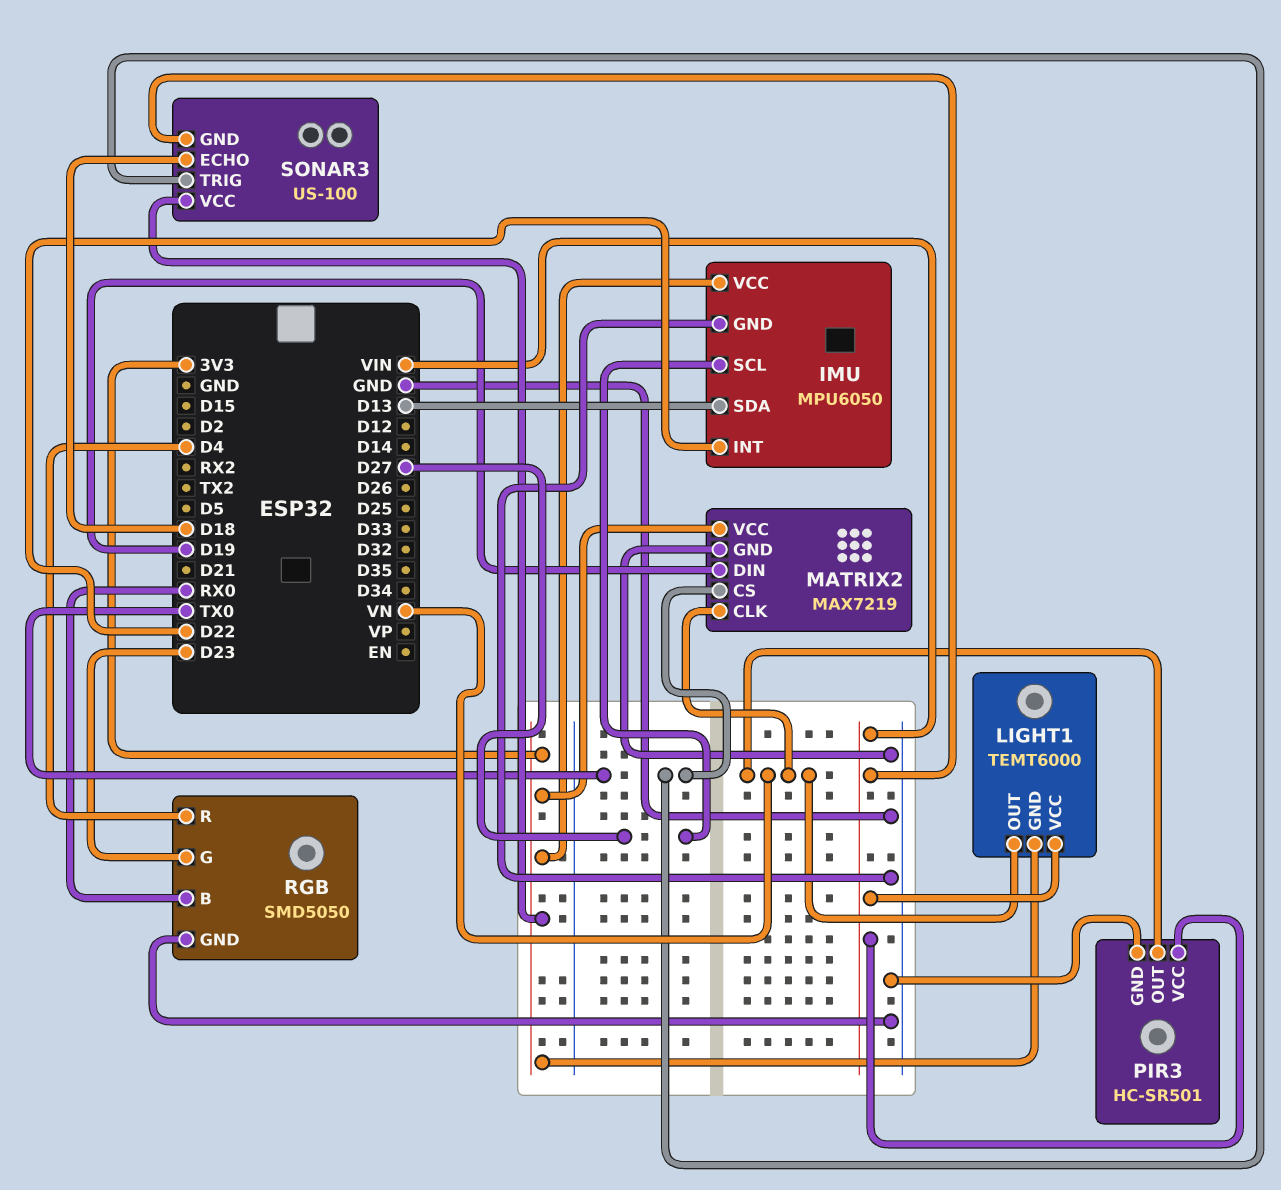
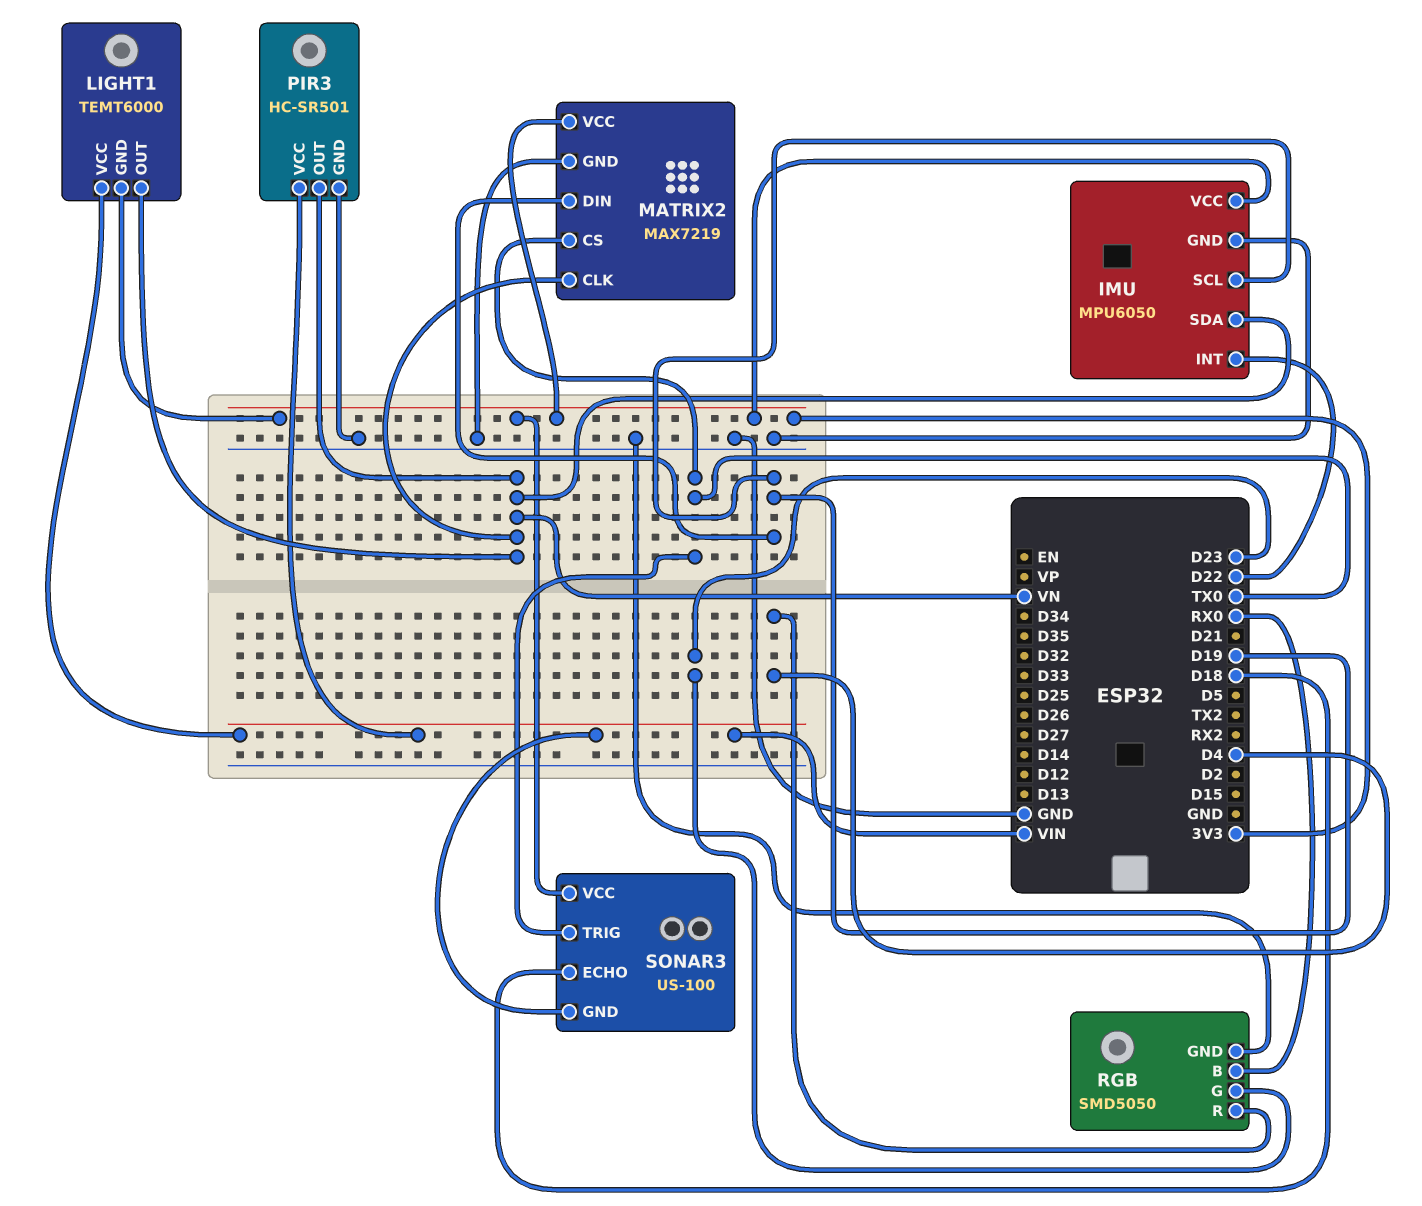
IMU pin SCL: D27 -> D19
IMU pin SDA: D13 -> VN

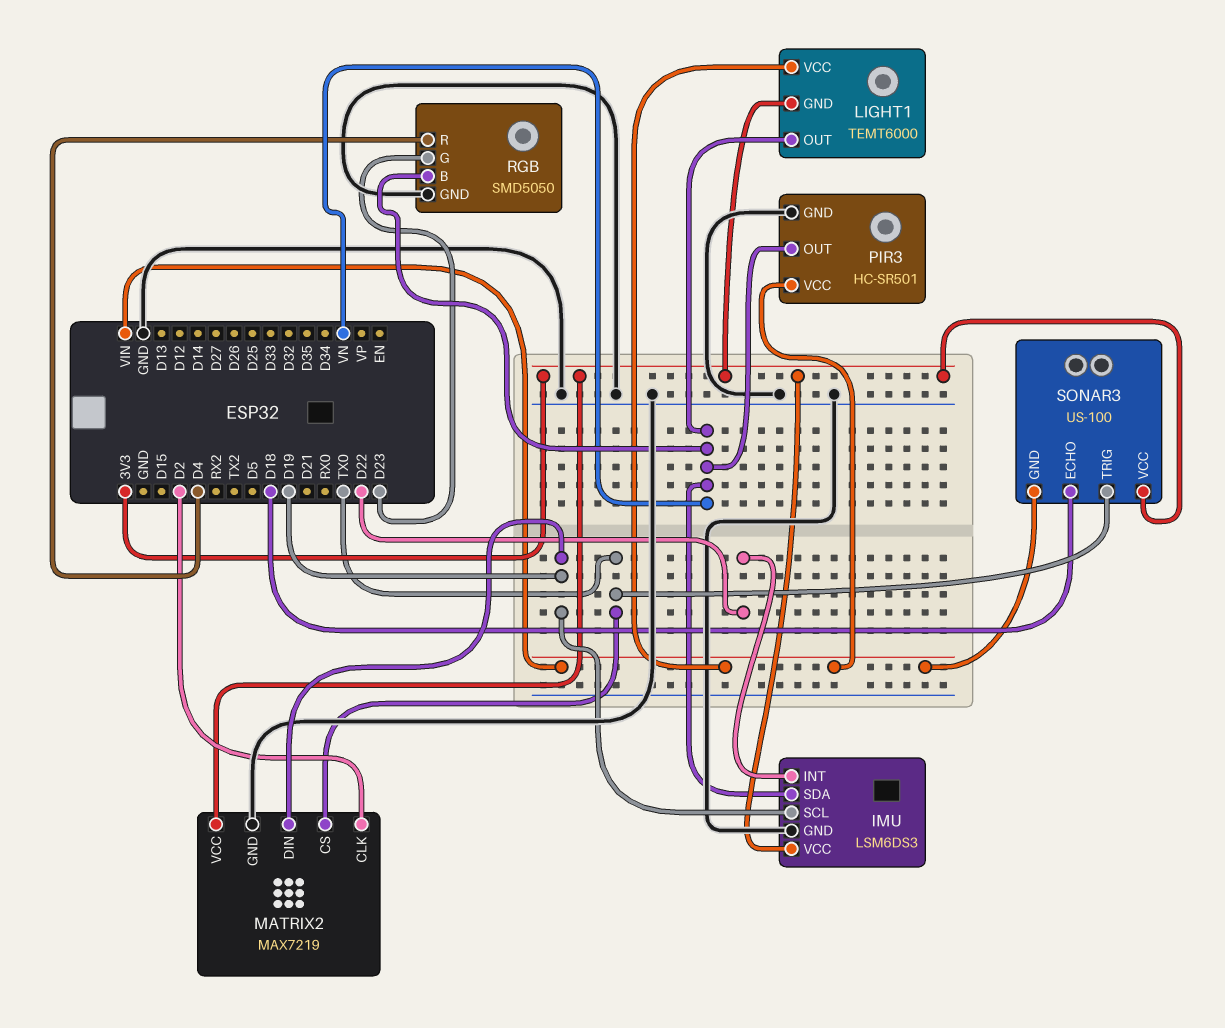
IMU: MPU6050 -> LSM6DS3
MATRIX2 pin CLK: VN -> D2
RGB pin B: RX0 -> VN

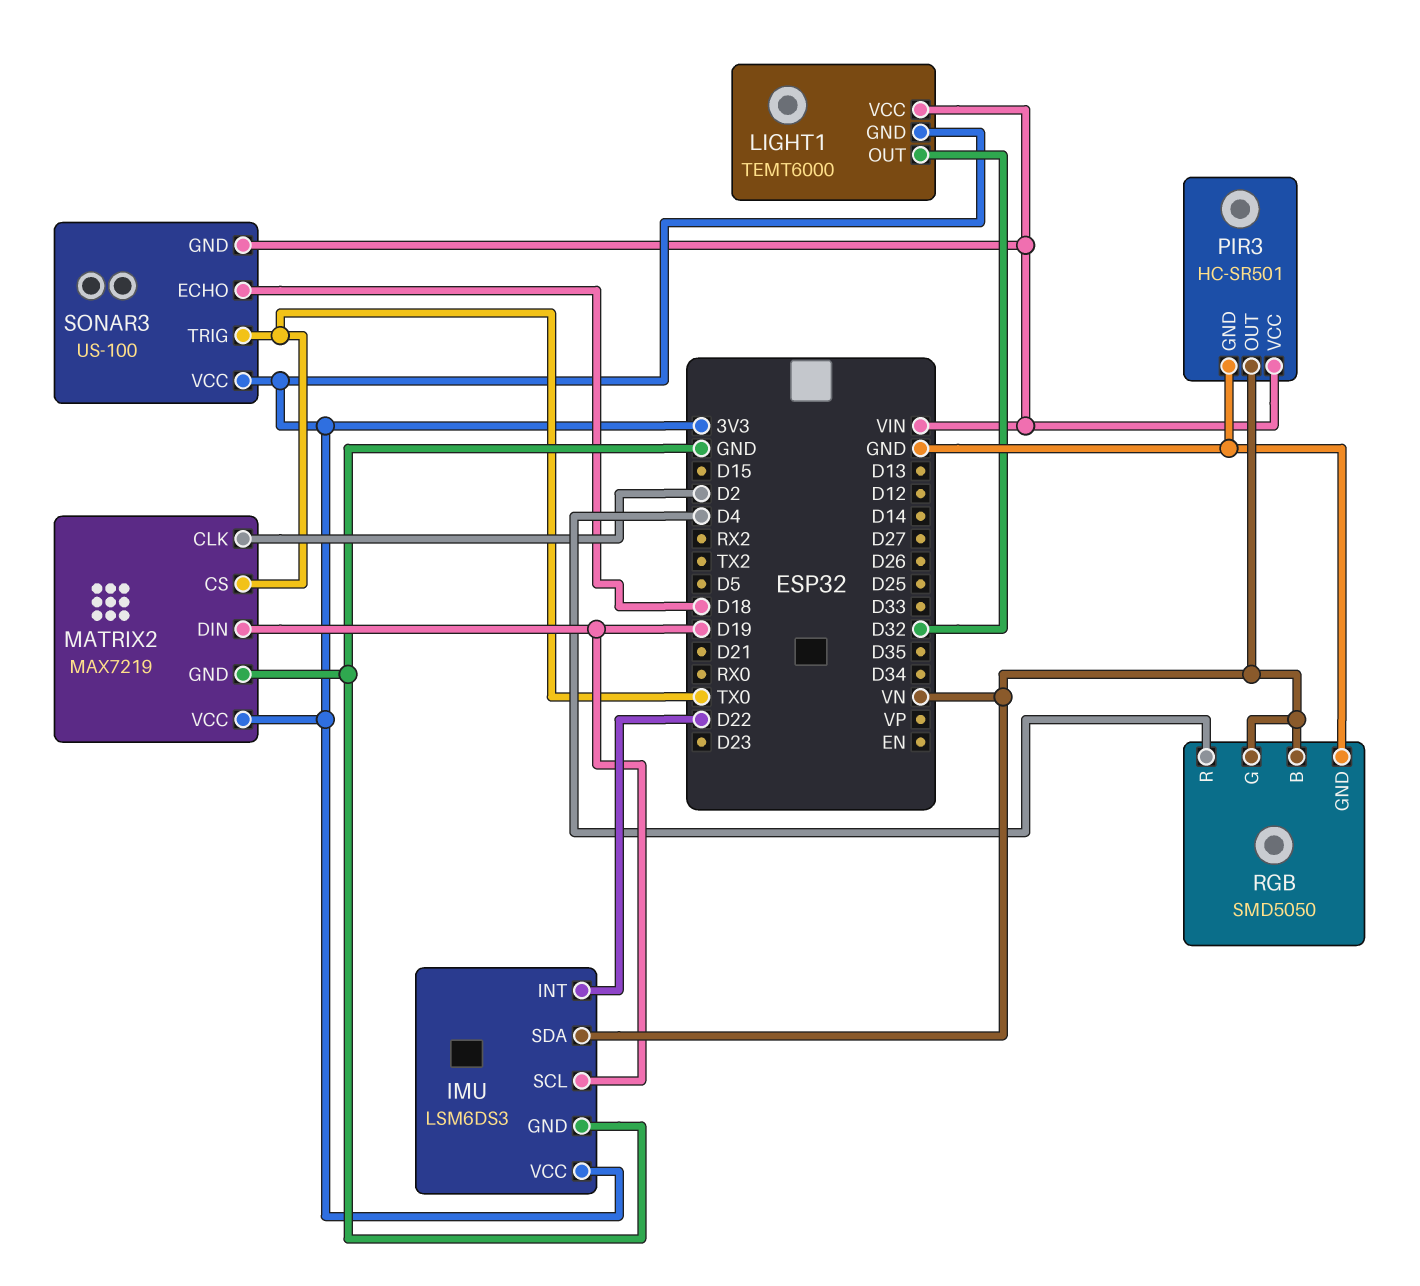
LIGHT1 pin OUT: VN -> D32
RGB pin G: D23 -> VN

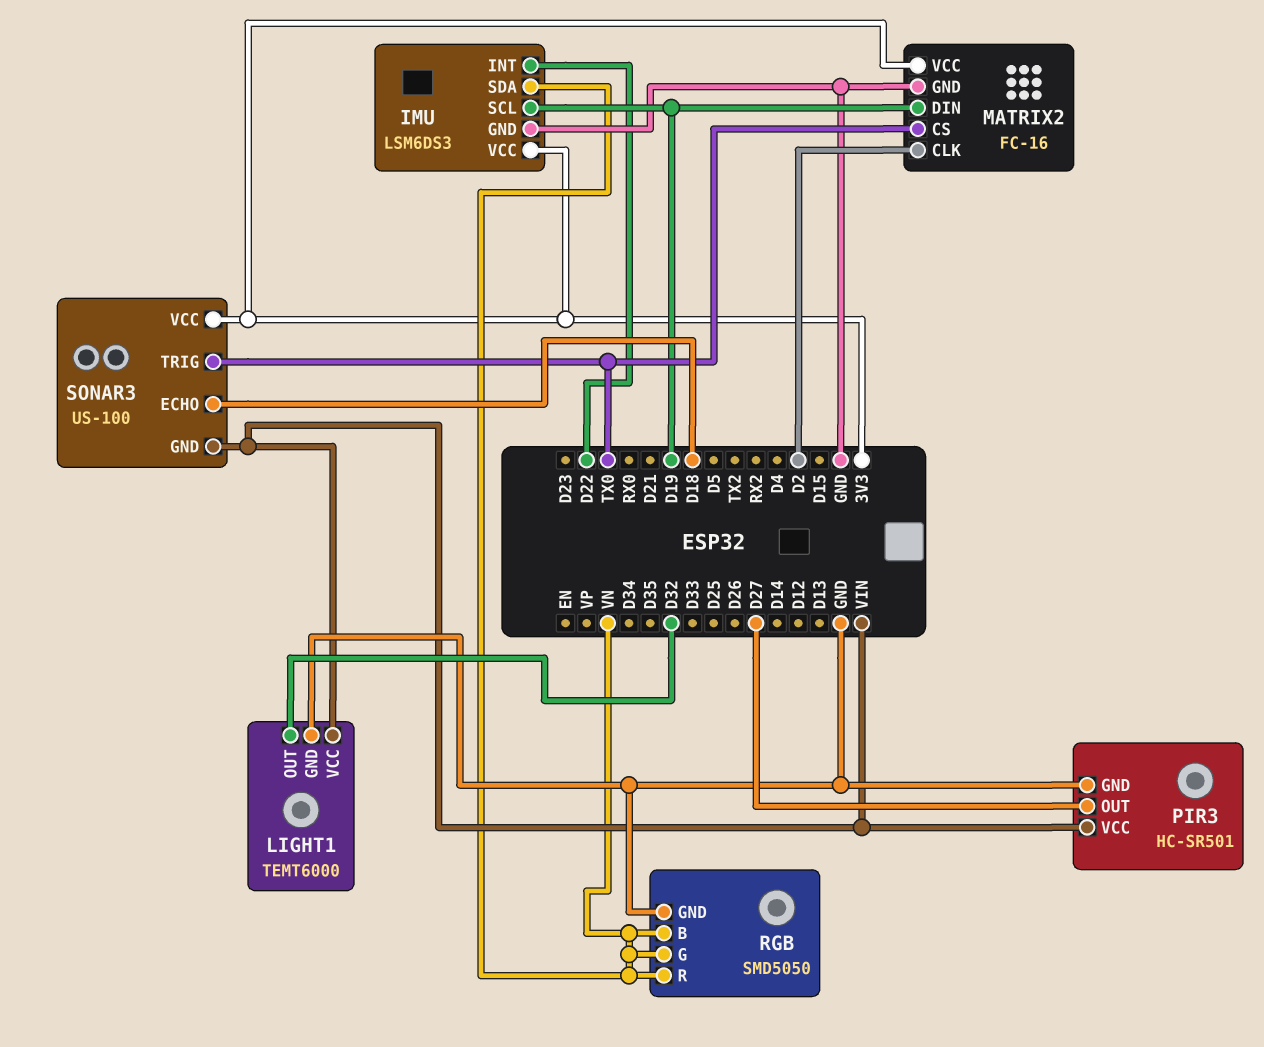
LIGHT1 pin GND: 3V3 -> GND
MATRIX2: MAX7219 -> FC-16
PIR3 pin OUT: VN -> D27
RGB pin R: D4 -> VN

